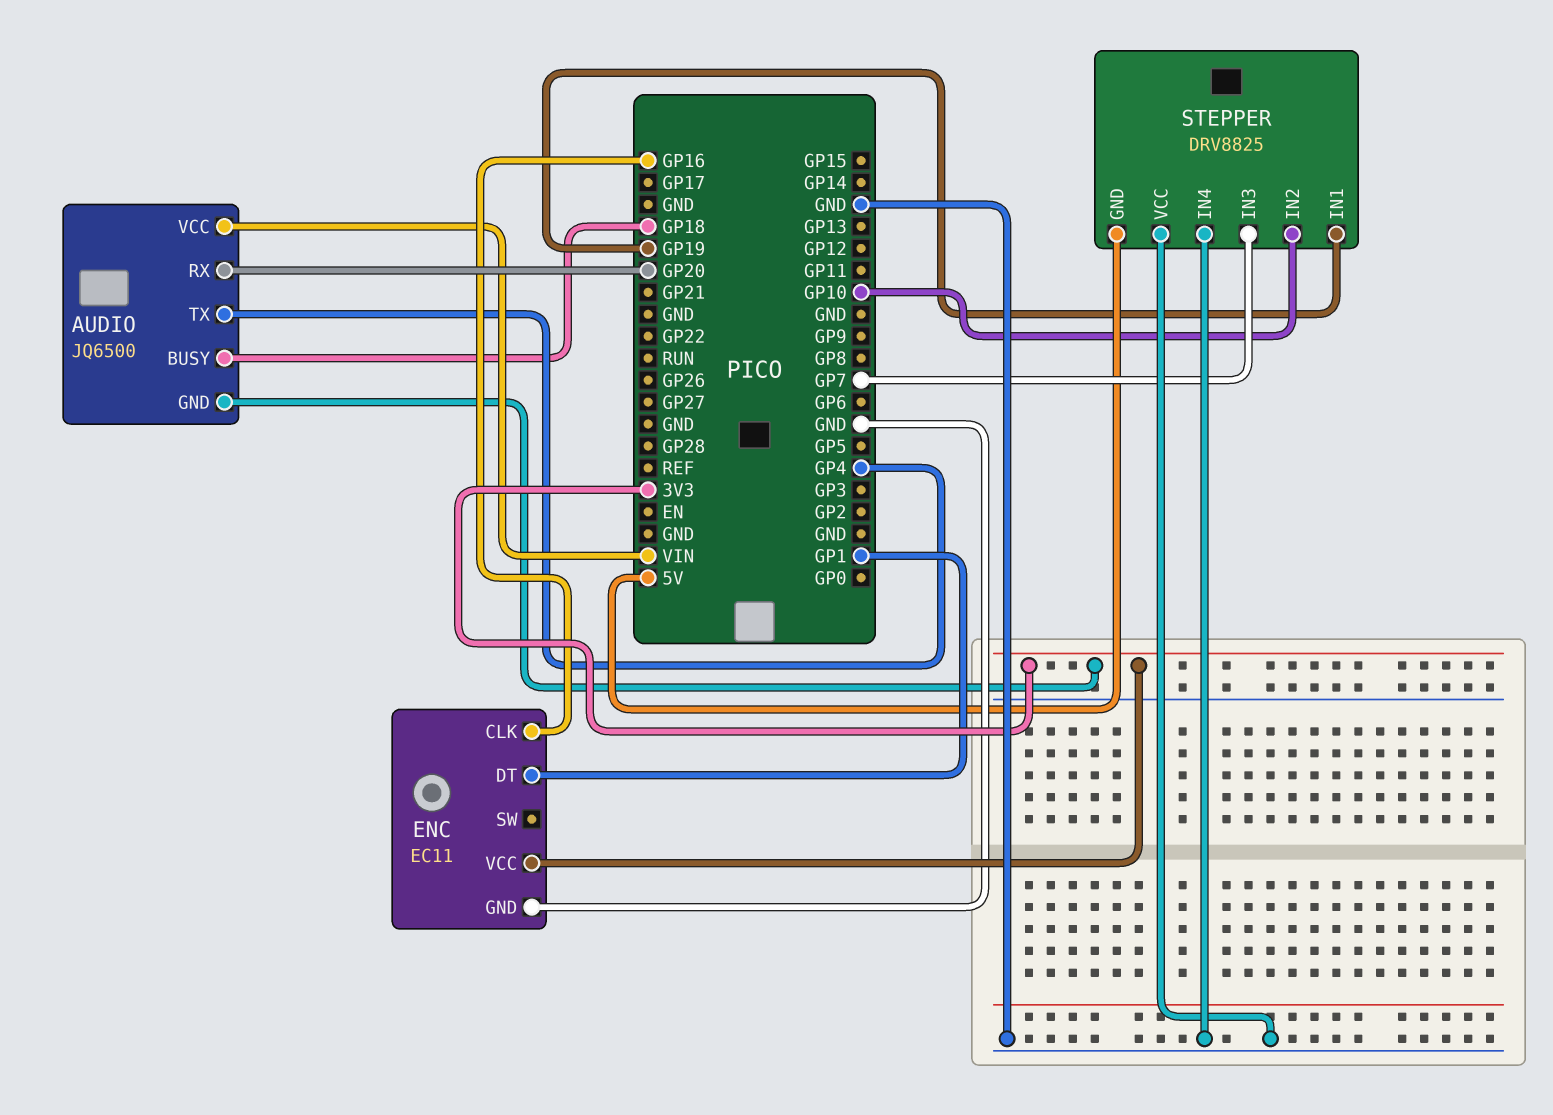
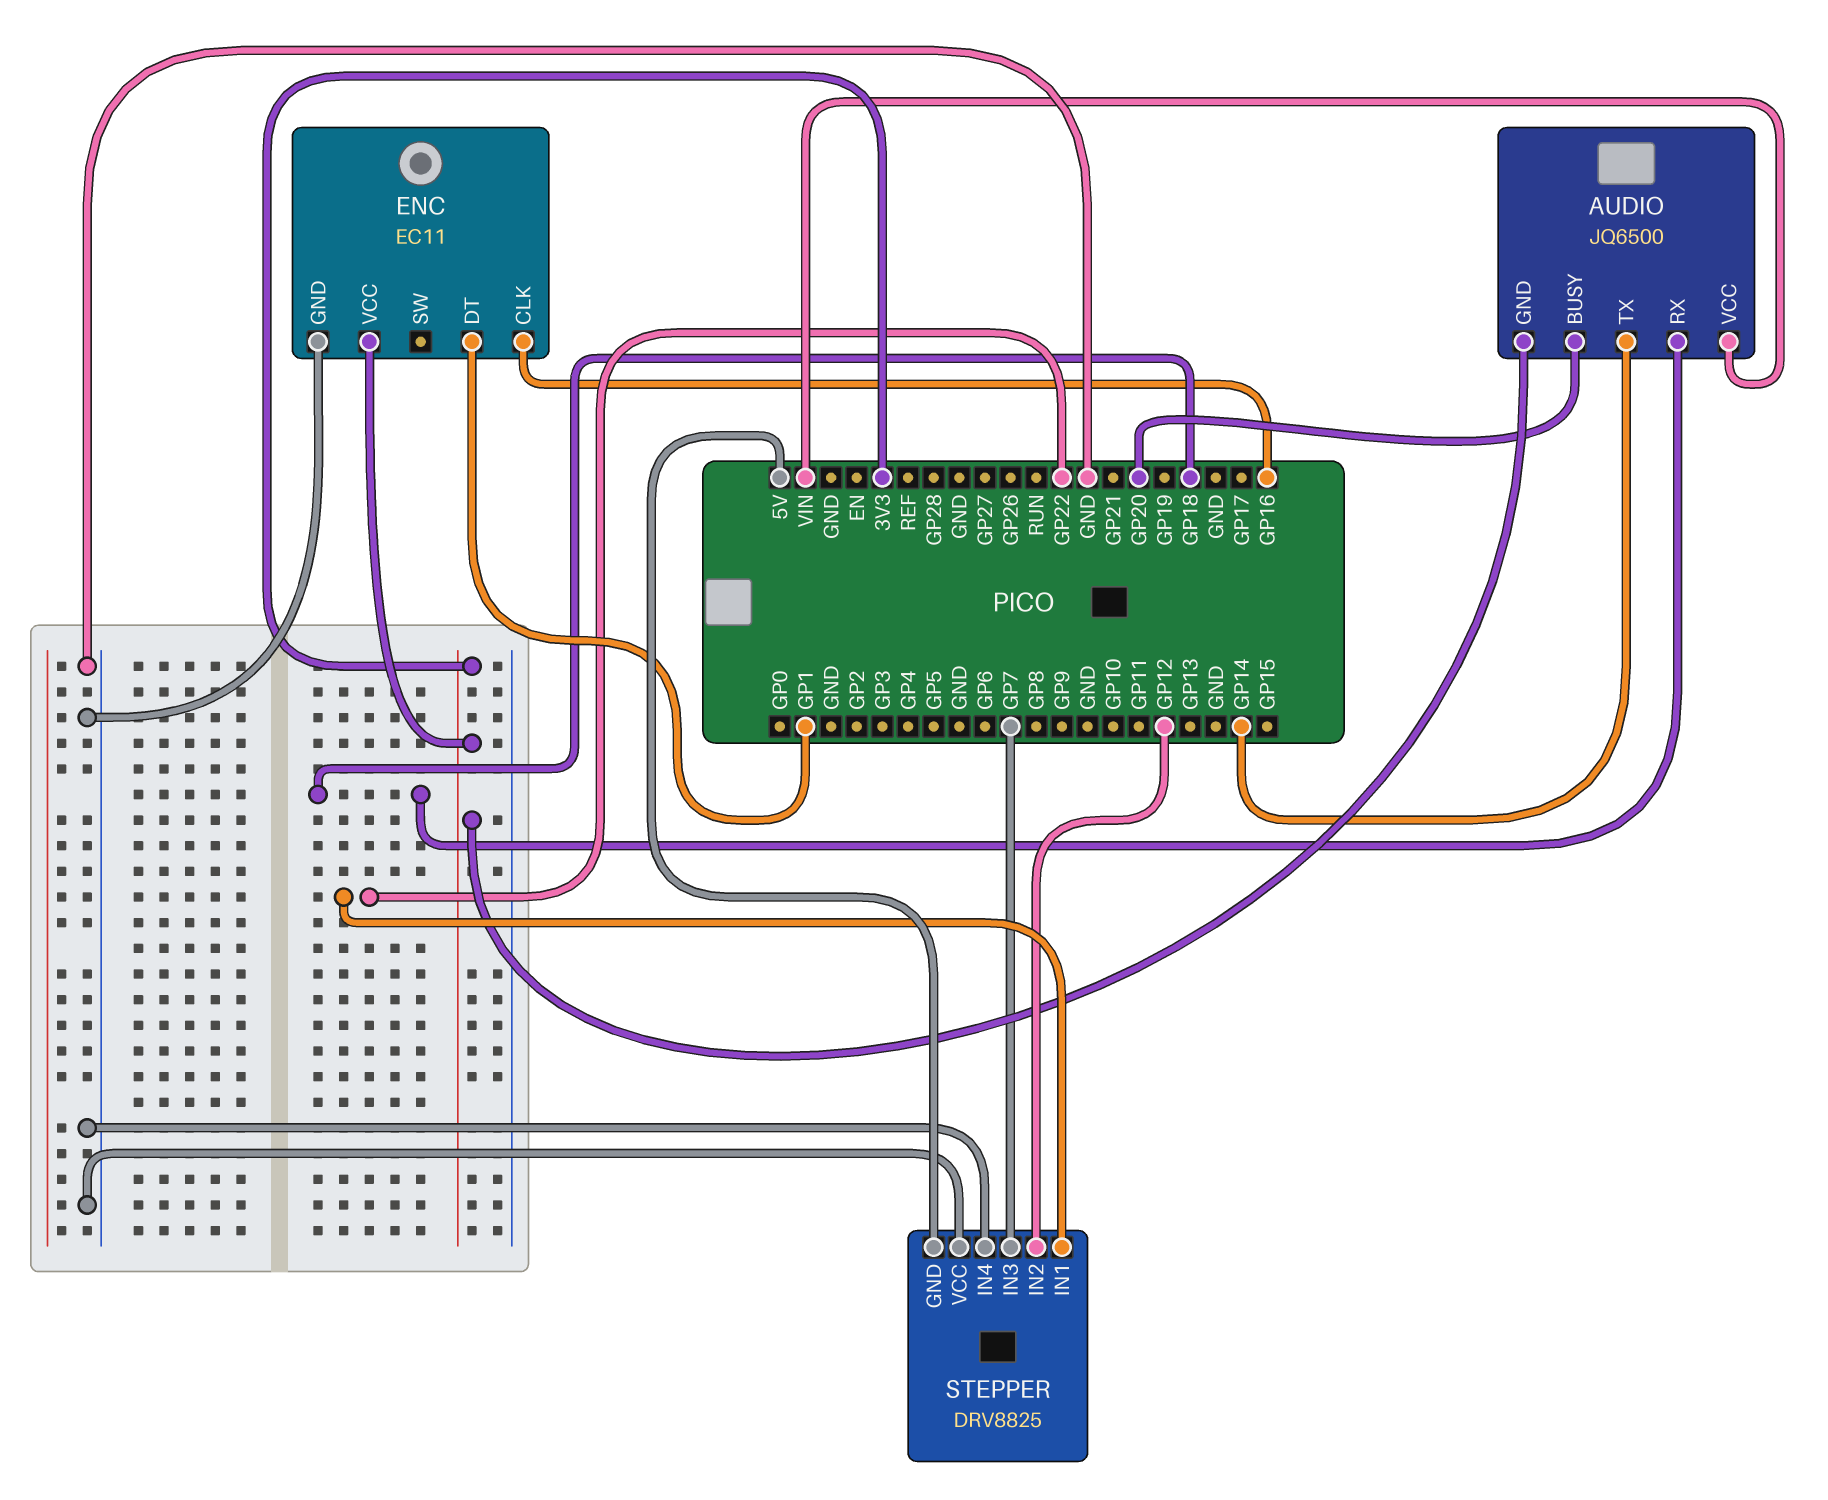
AUDIO pin BUSY: GP18 -> GP20
AUDIO pin RX: GP20 -> GP18
AUDIO pin TX: GP4 -> GP14
STEPPER pin IN1: GP19 -> GP22
STEPPER pin IN2: GP10 -> GP12

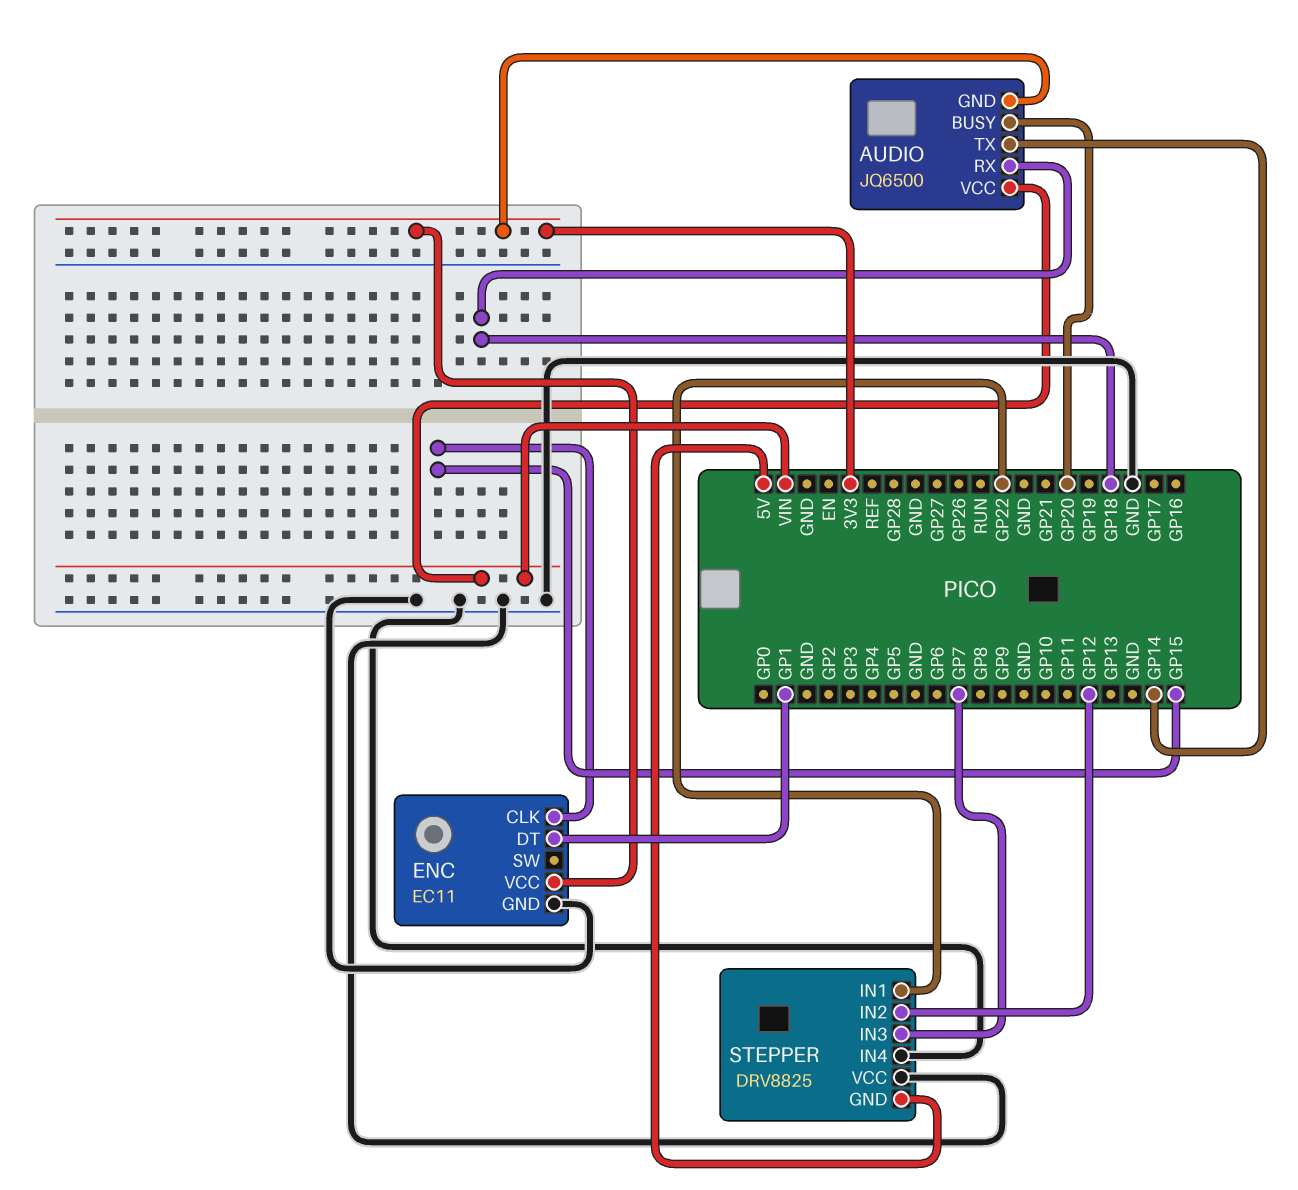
ENC pin CLK: GP16 -> GP15

